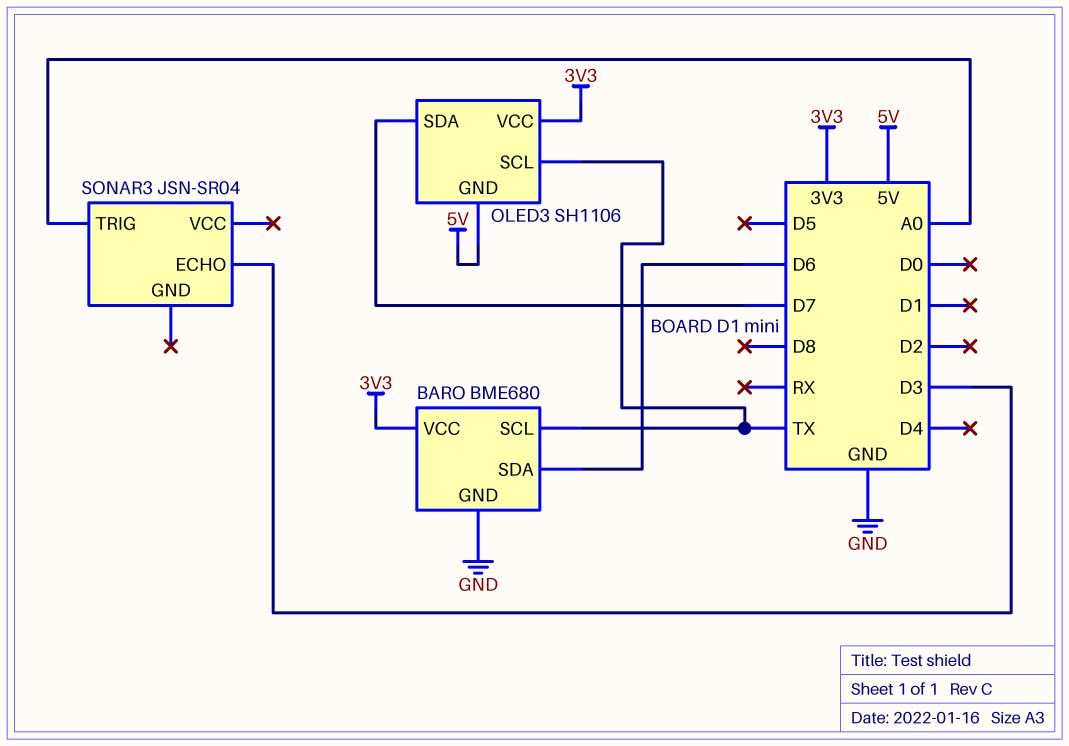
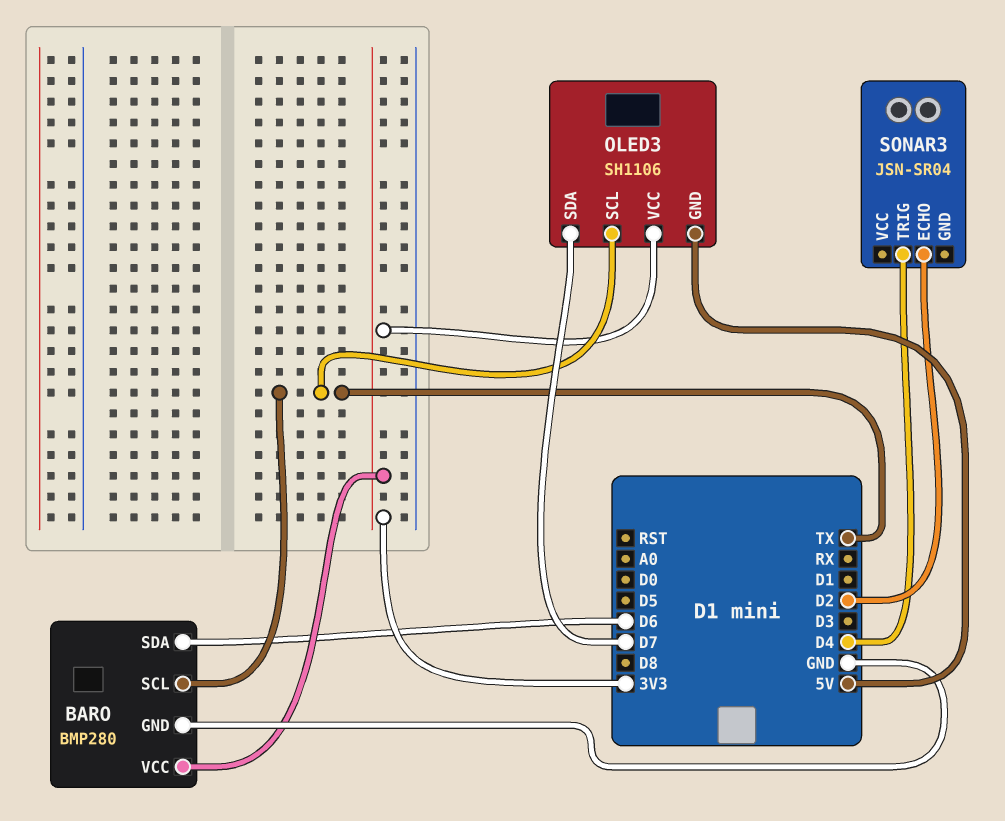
BARO: BME680 -> BMP280
SONAR3 pin ECHO: D3 -> D2
SONAR3 pin TRIG: A0 -> D4

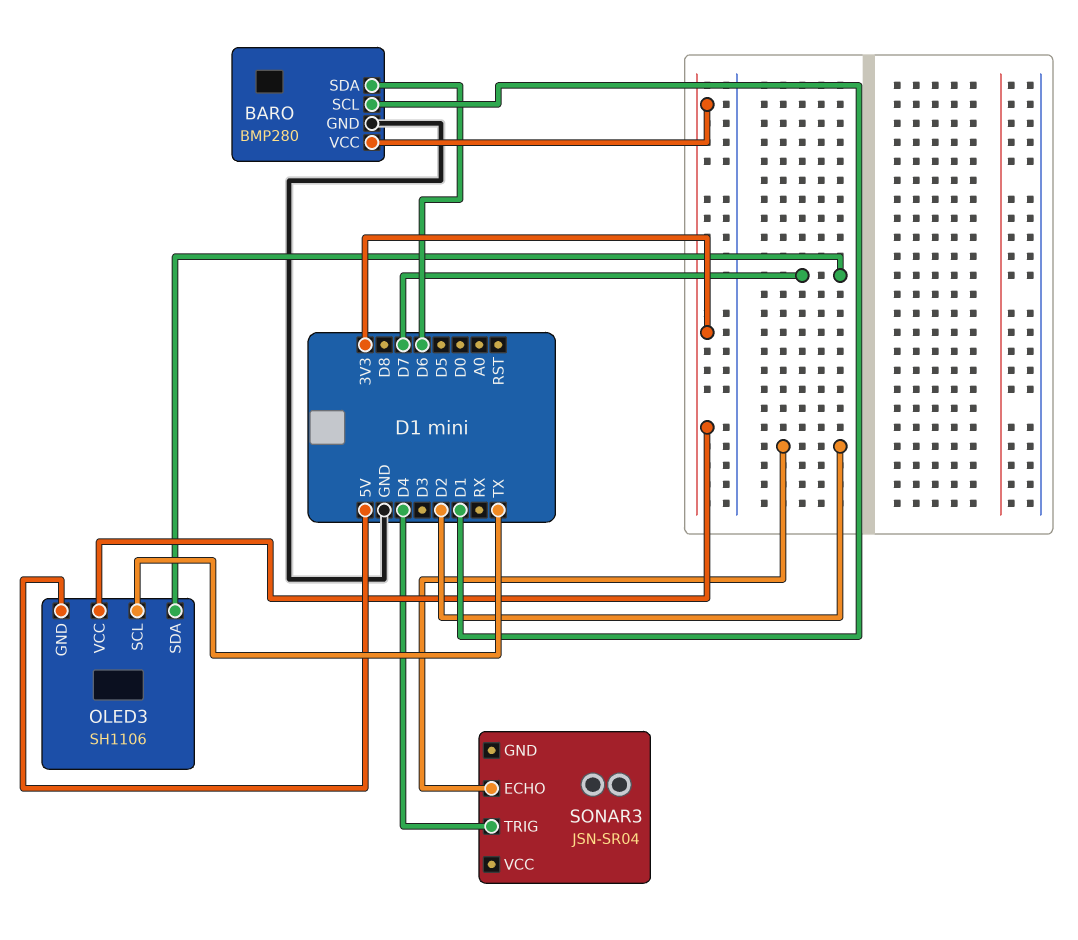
BARO pin SCL: TX -> D1

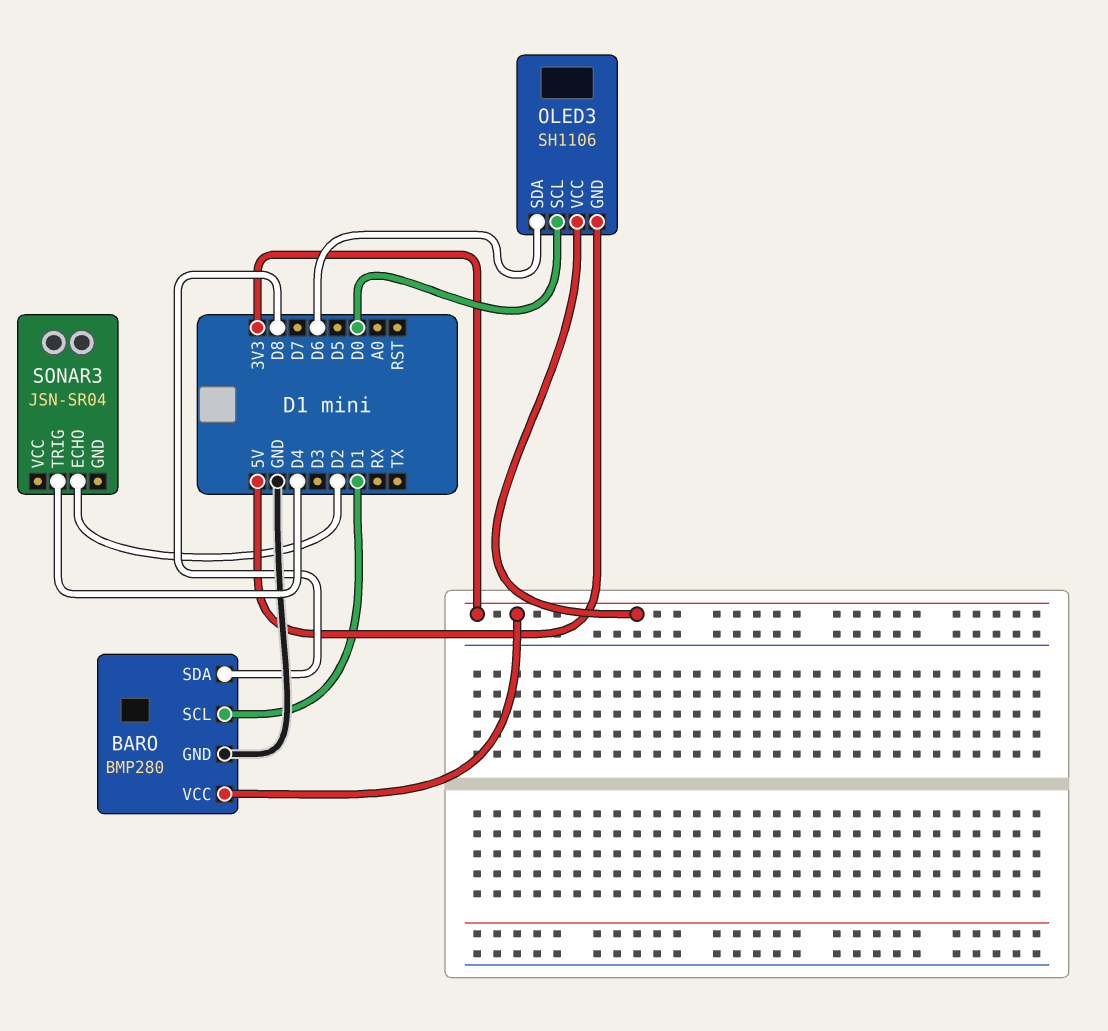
BARO pin SDA: D6 -> D8
OLED3 pin SCL: TX -> D0
OLED3 pin SDA: D7 -> D6

